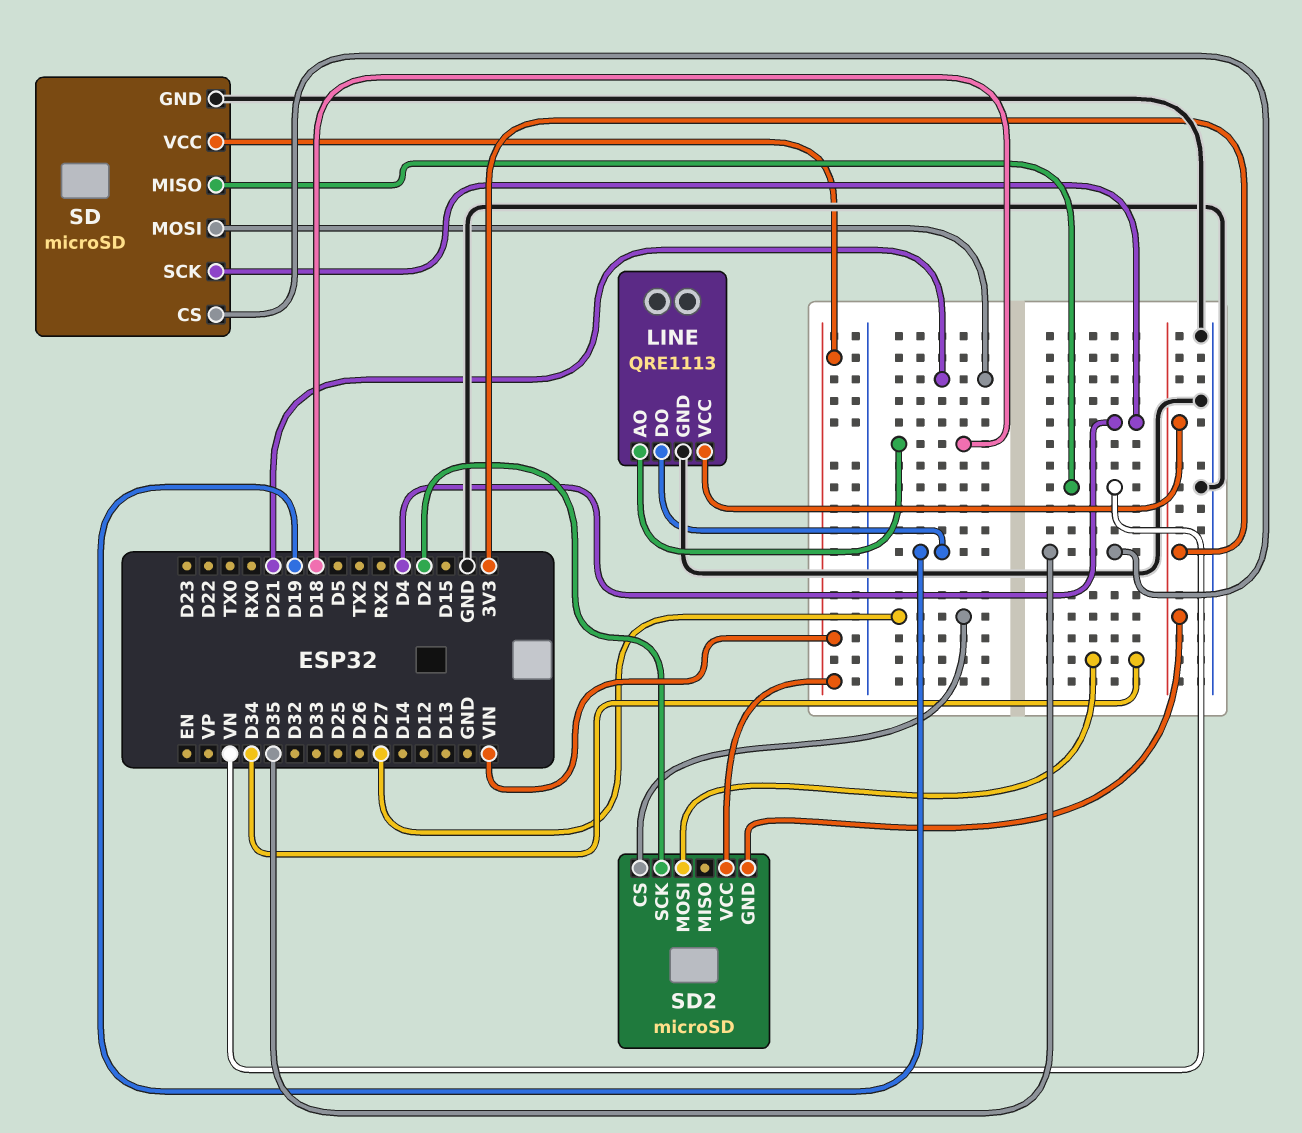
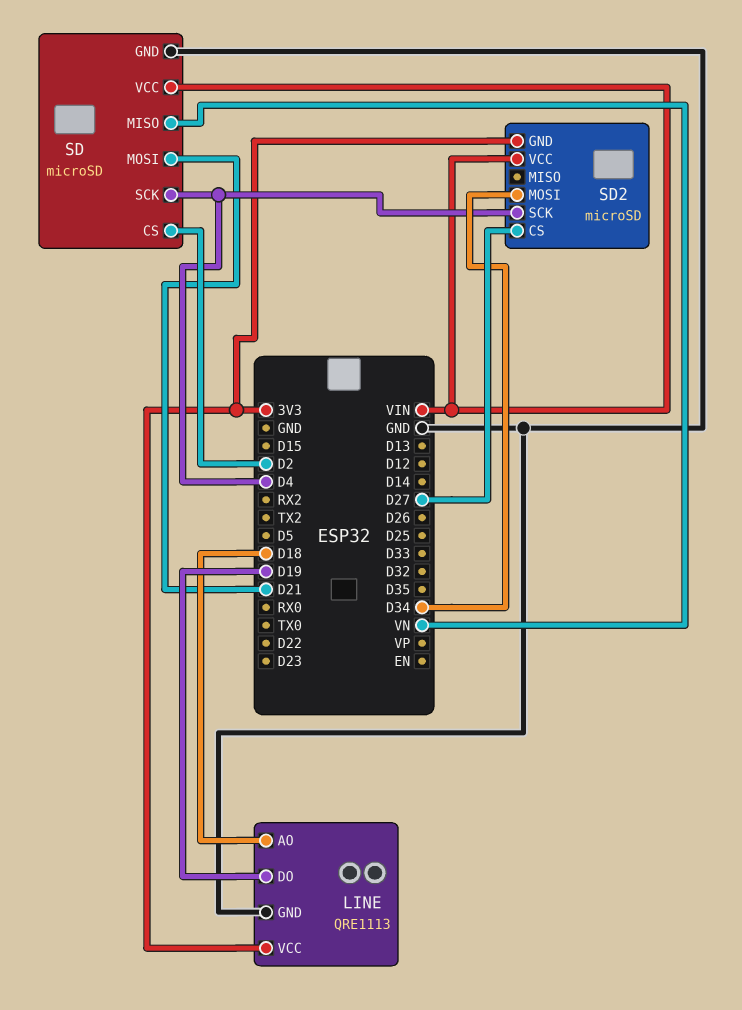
SD pin CS: D35 -> D2
SD2 pin SCK: D2 -> D4

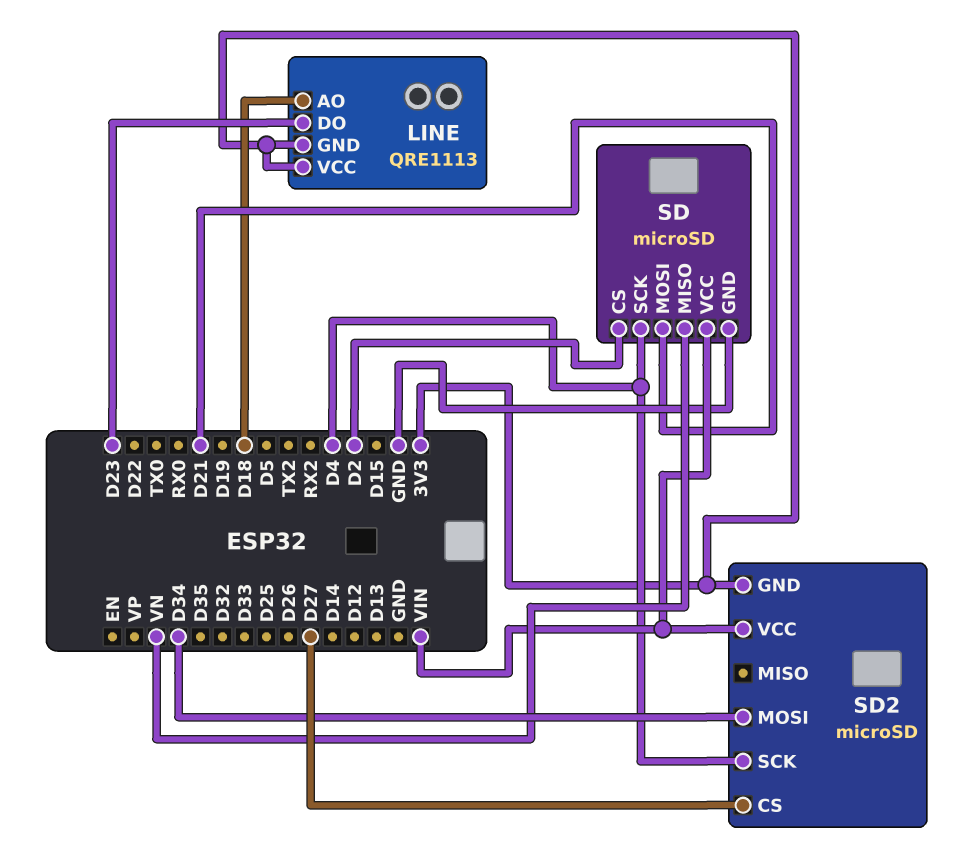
LINE pin DO: D19 -> D23
LINE pin GND: GND -> 3V3

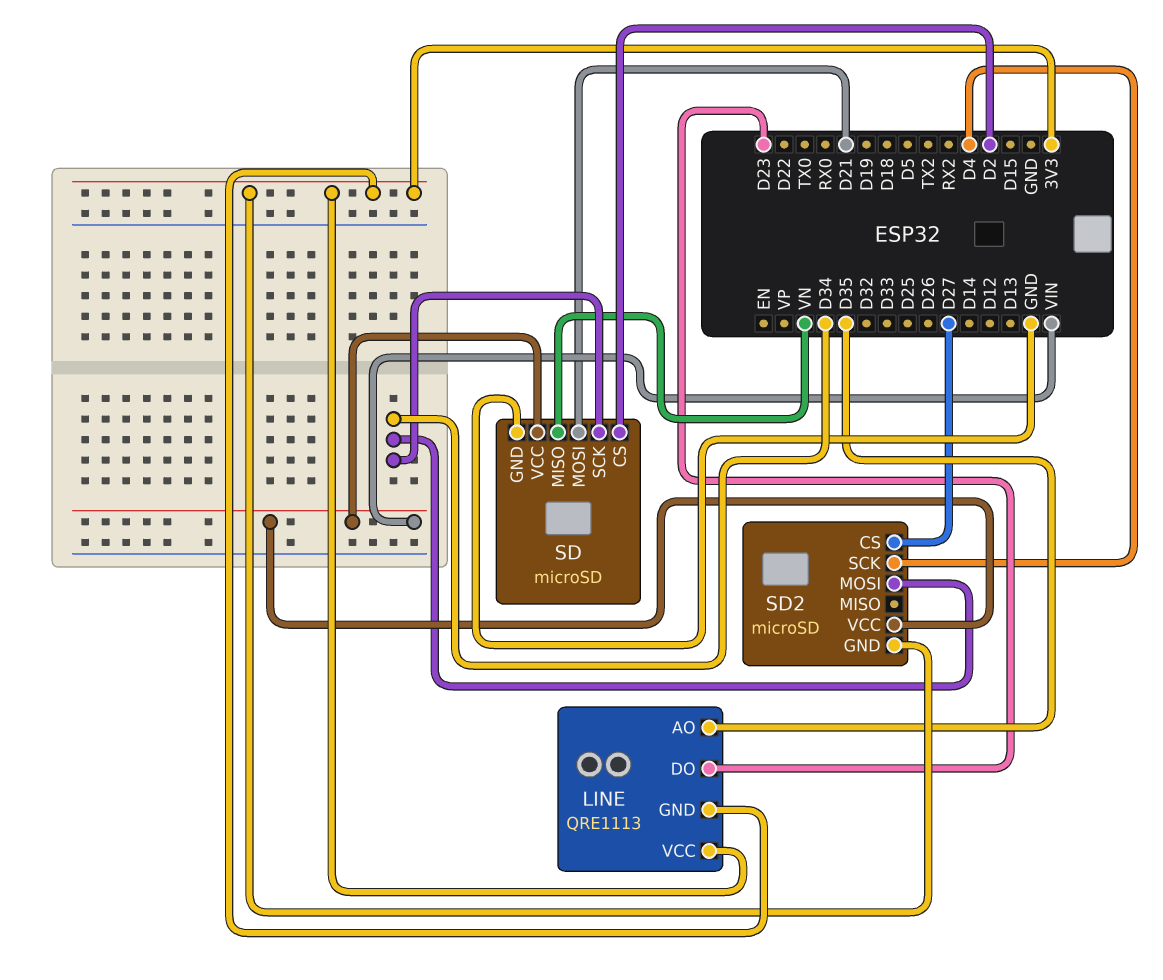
LINE pin AO: D18 -> D35
SD pin SCK: D4 -> D34

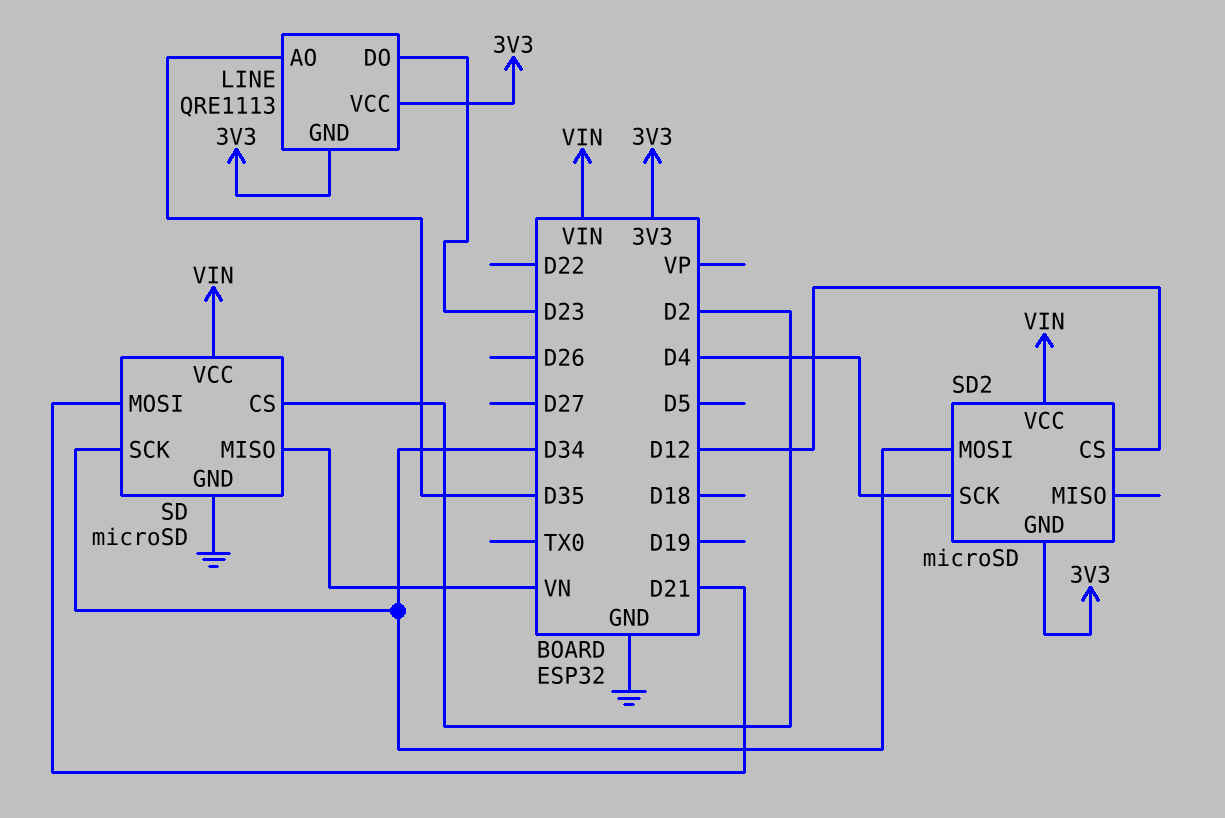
SD2 pin CS: D27 -> D12

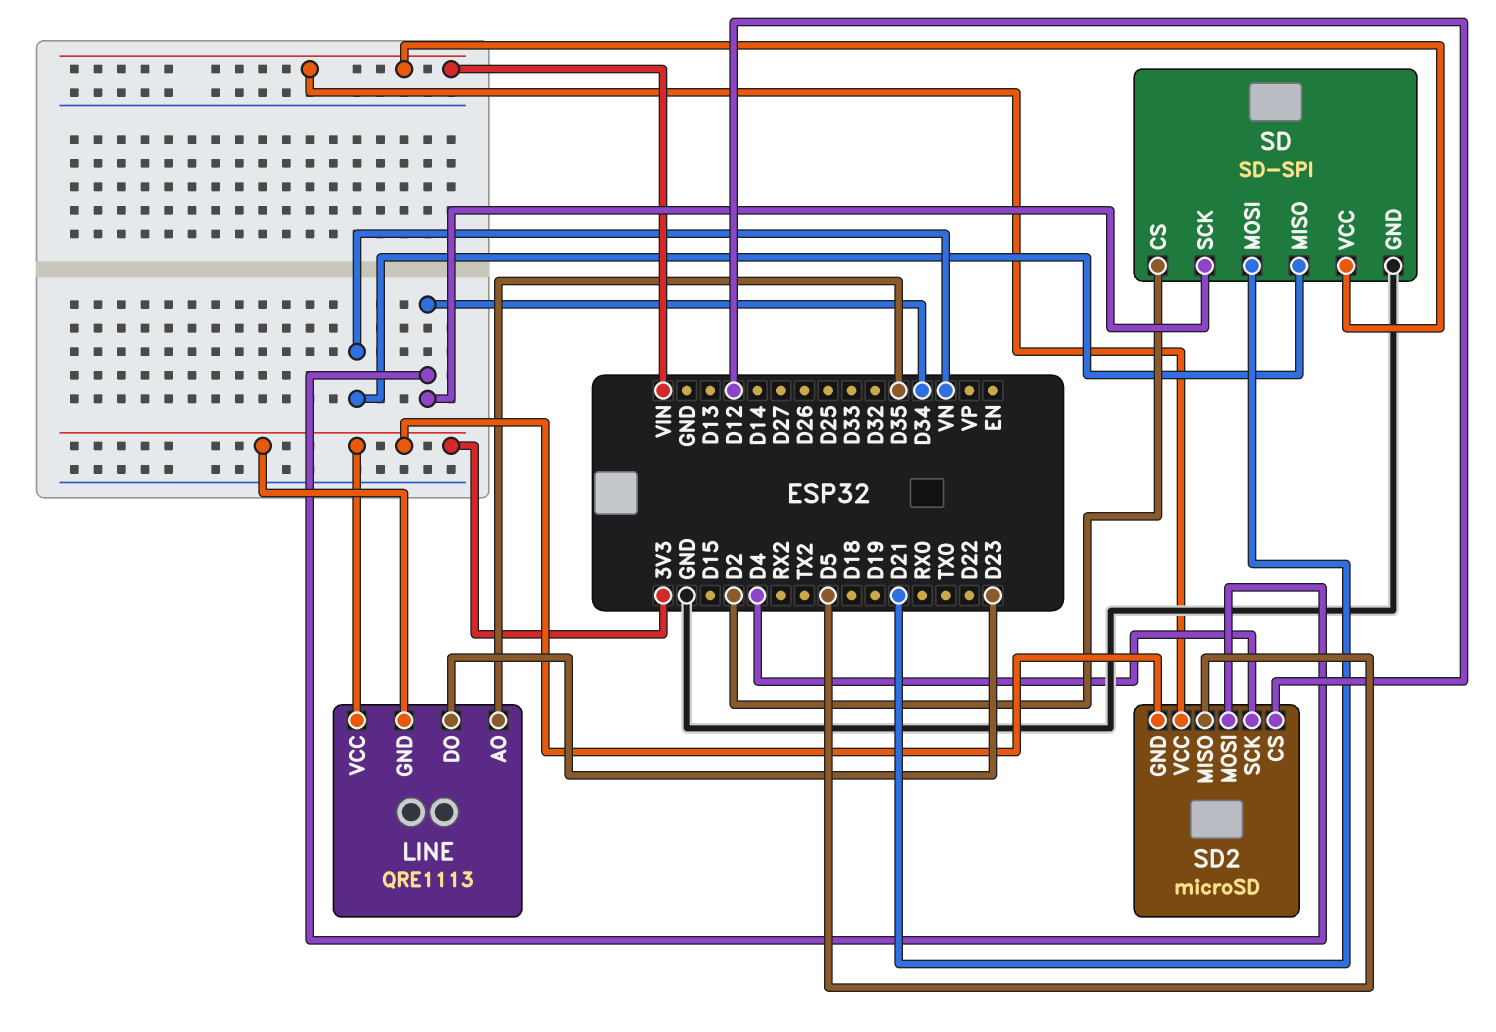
SD: microSD -> SD-SPI
SD2 pin MISO: none -> D5

